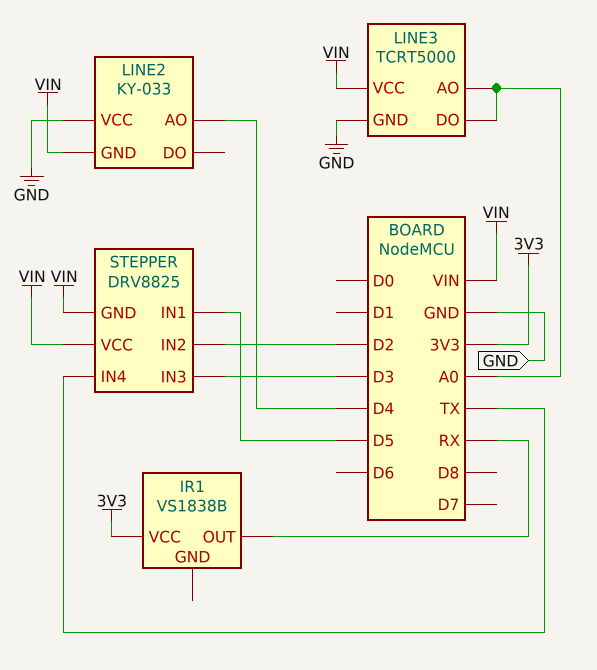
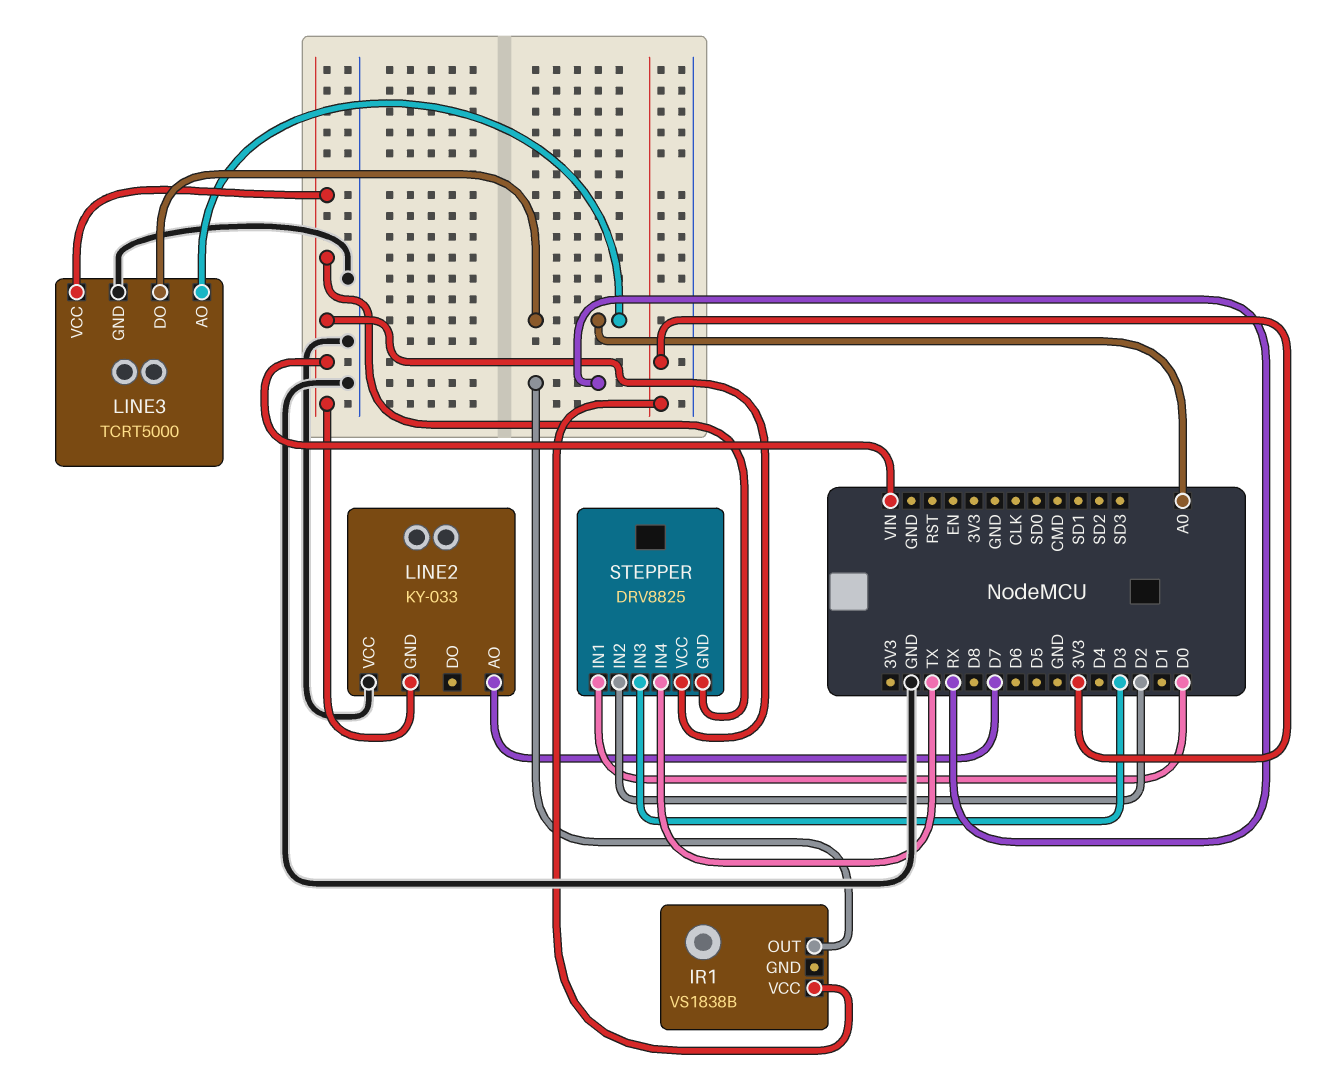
LINE2 pin AO: D4 -> D7
STEPPER pin IN1: D5 -> D0

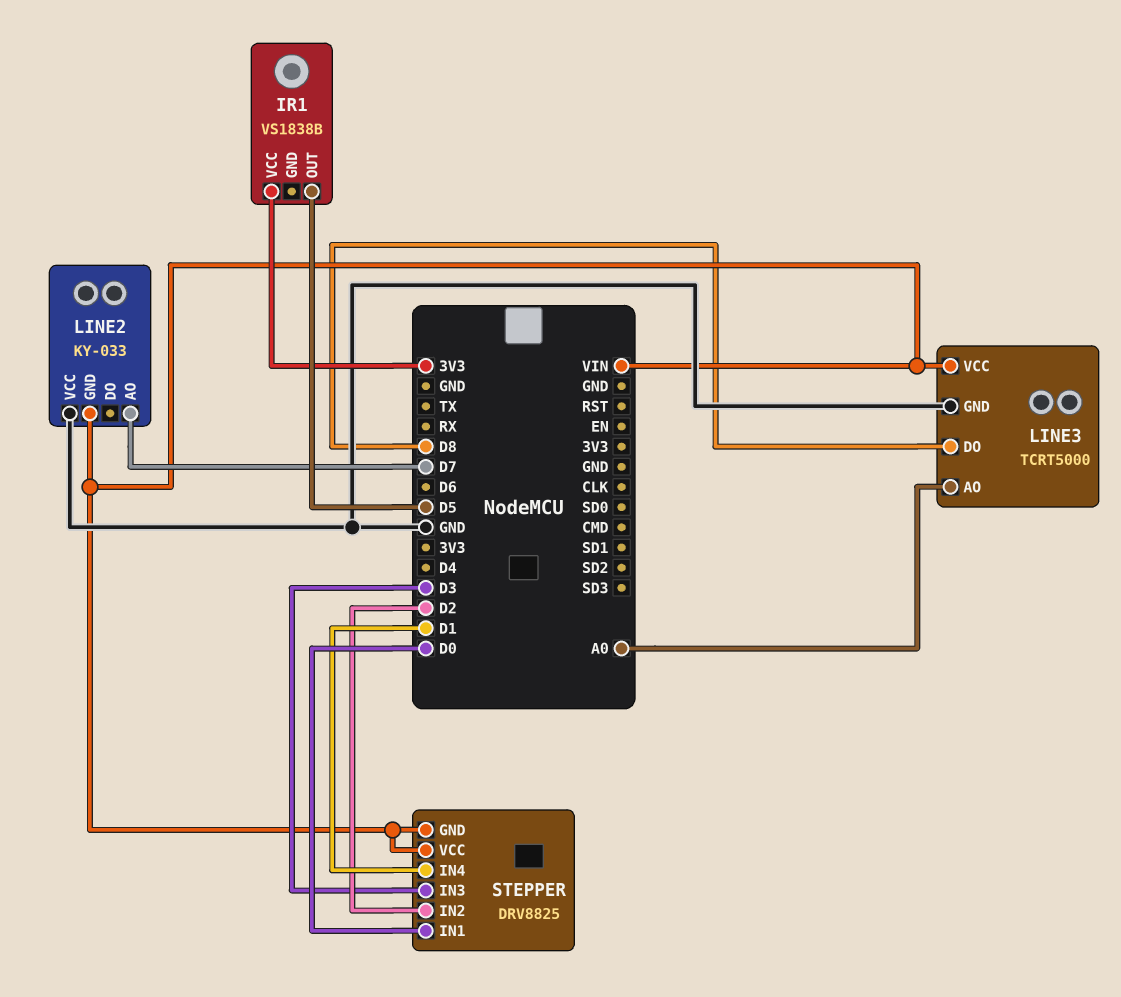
IR1 pin OUT: RX -> D5
LINE3 pin DO: A0 -> D8
STEPPER pin IN4: TX -> D1

